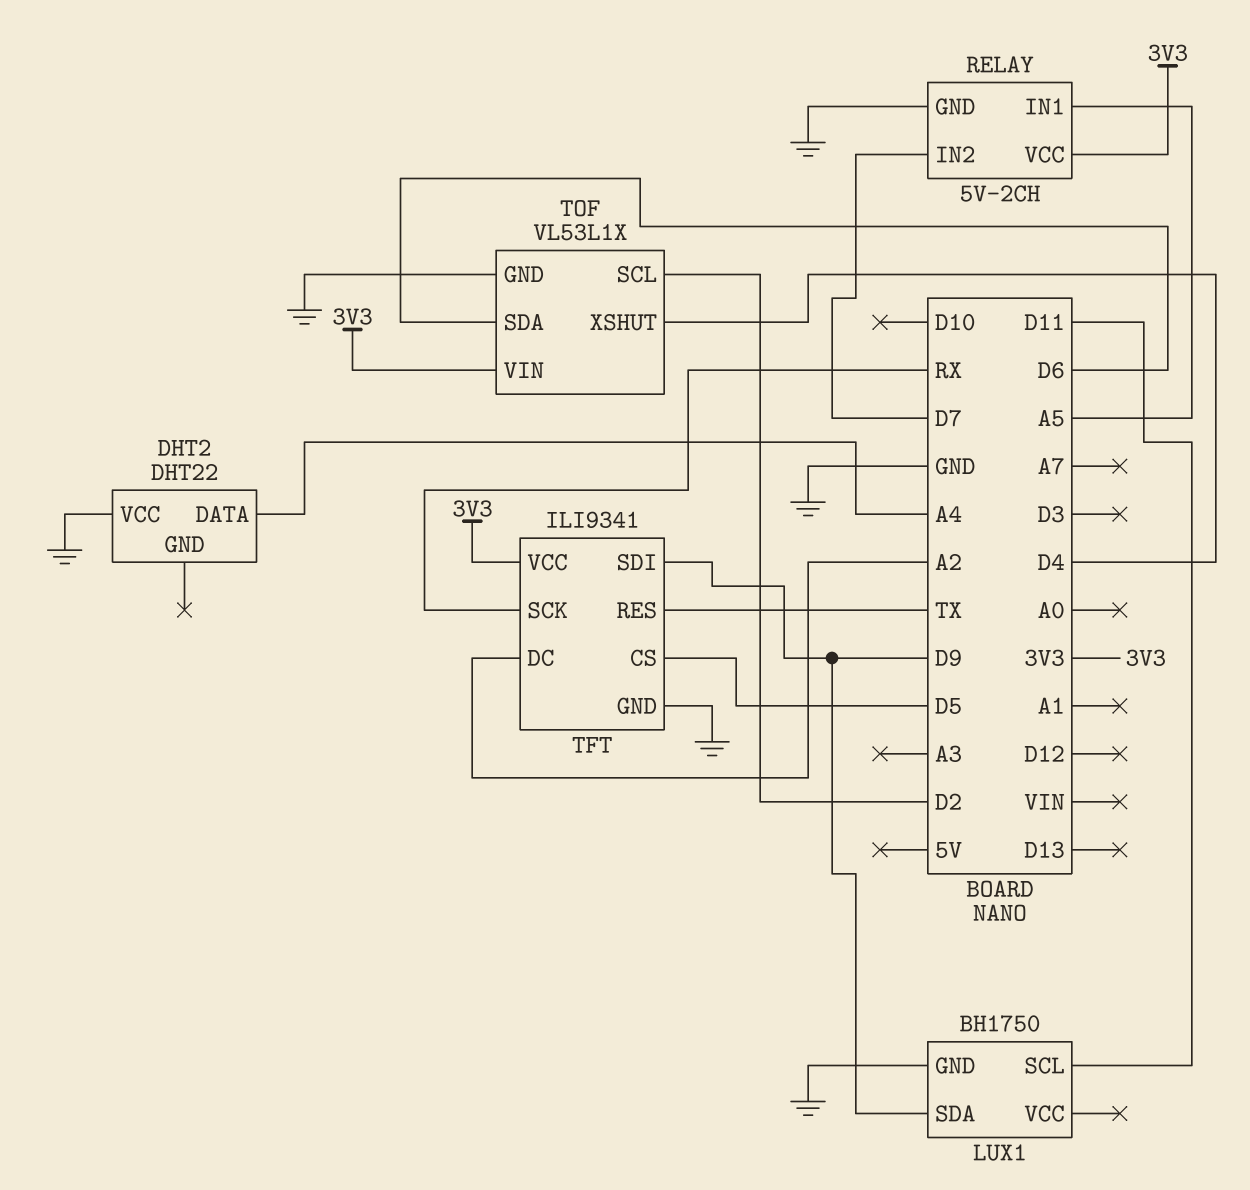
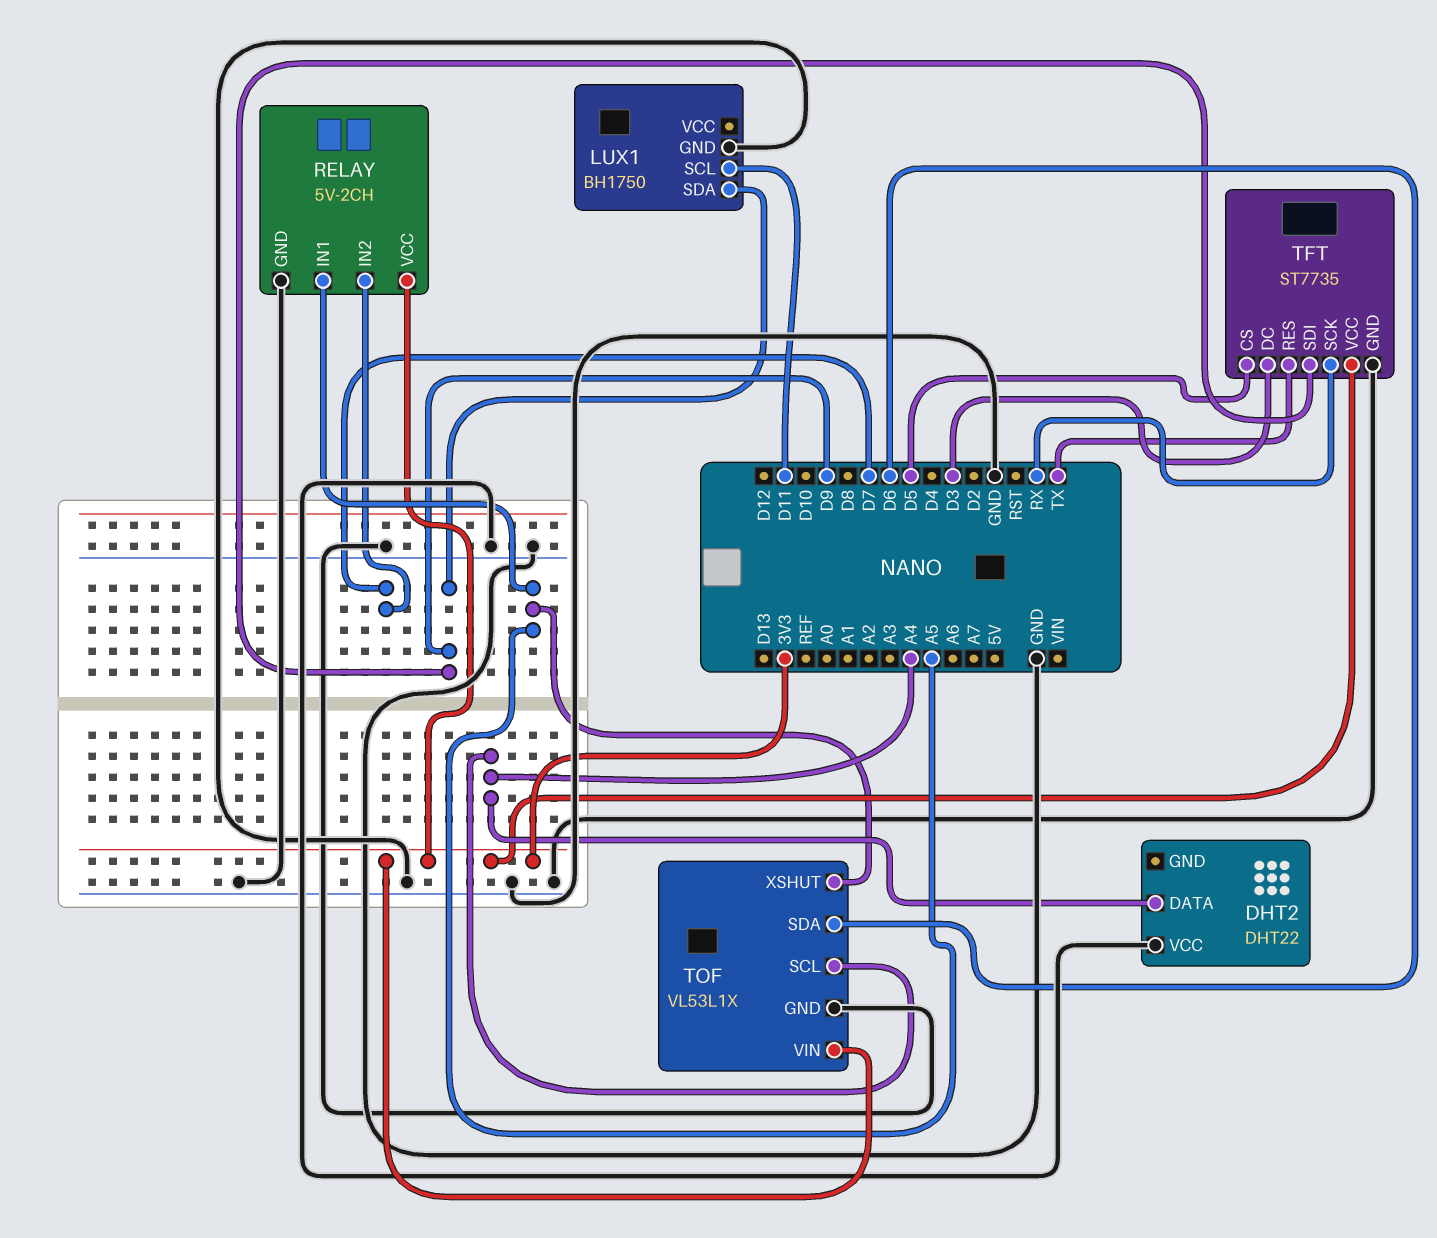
TFT: ILI9341 -> ST7735
TFT pin DC: A2 -> D3
TOF pin SCL: D2 -> A4
TOF pin XSHUT: D4 -> A5

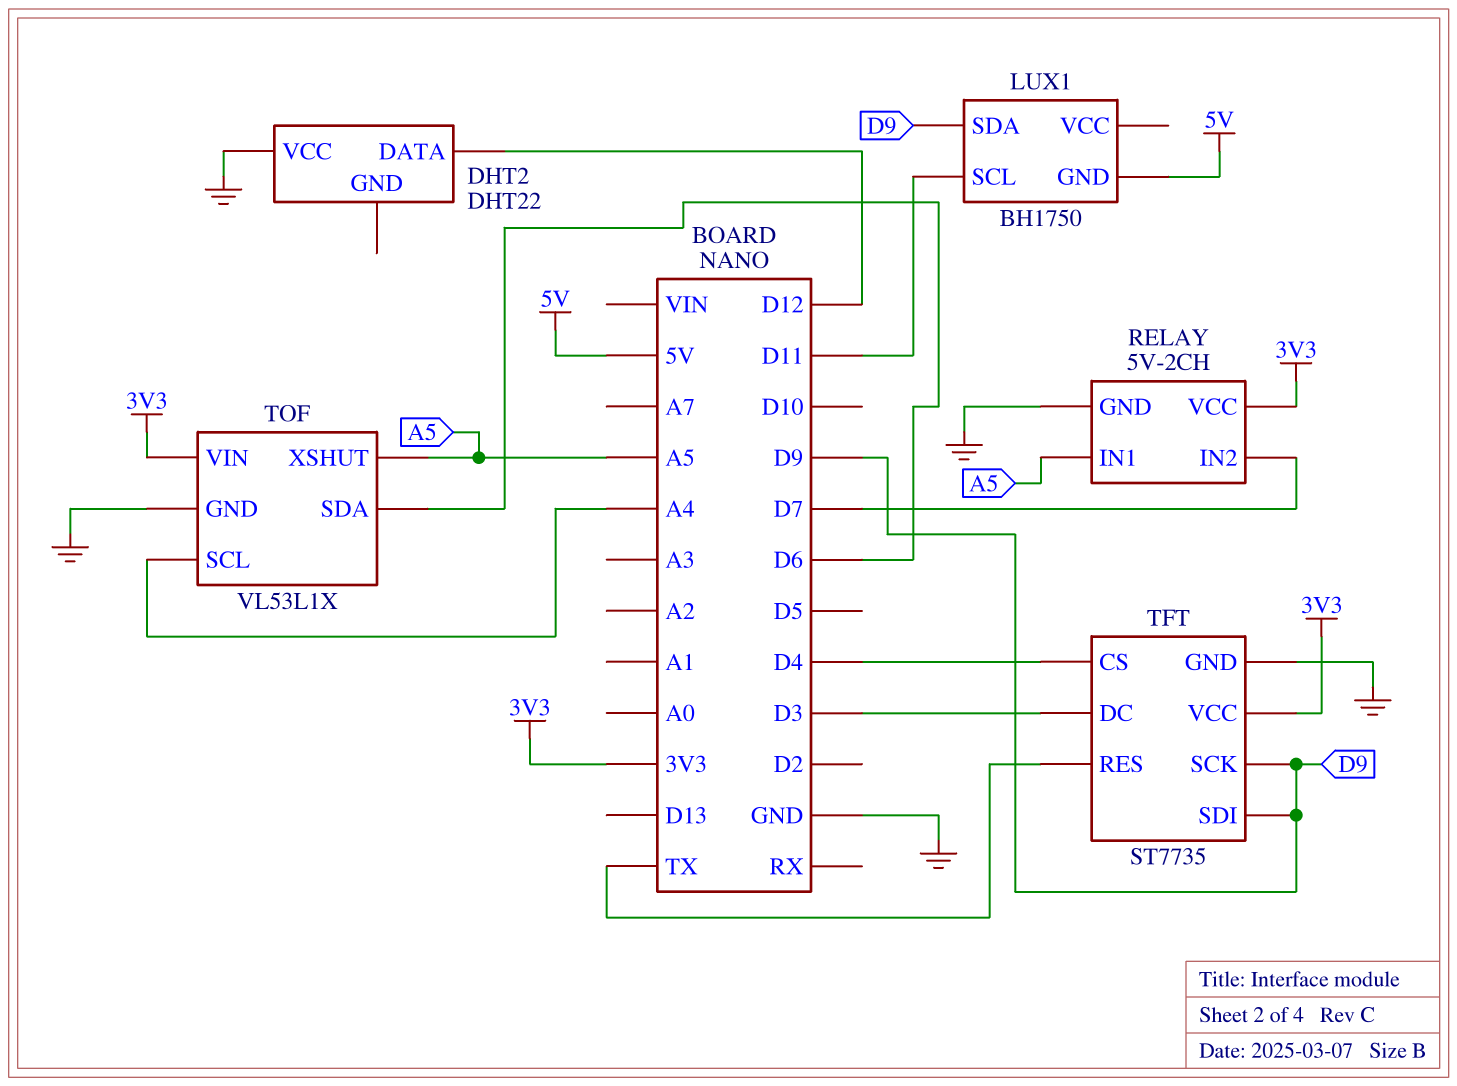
DHT2 pin DATA: A4 -> D12
LUX1 pin GND: GND -> 5V
TFT pin CS: D5 -> D4
TFT pin SCK: RX -> D9

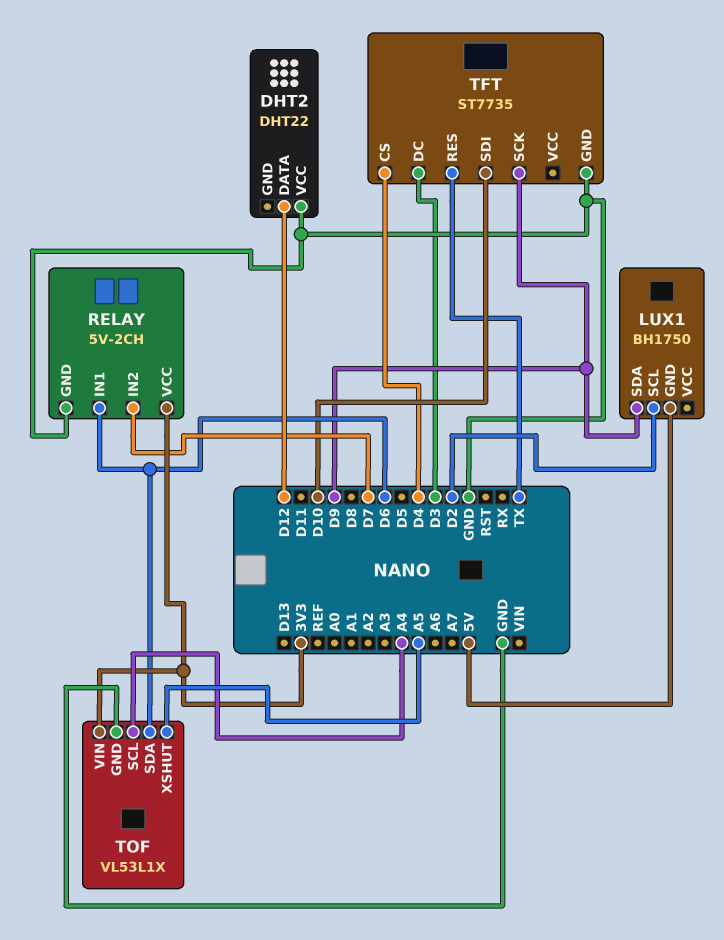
LUX1 pin SCL: D11 -> D2
RELAY pin IN1: A5 -> D6
TFT pin SDI: D9 -> D10
TFT pin VCC: 3V3 -> none

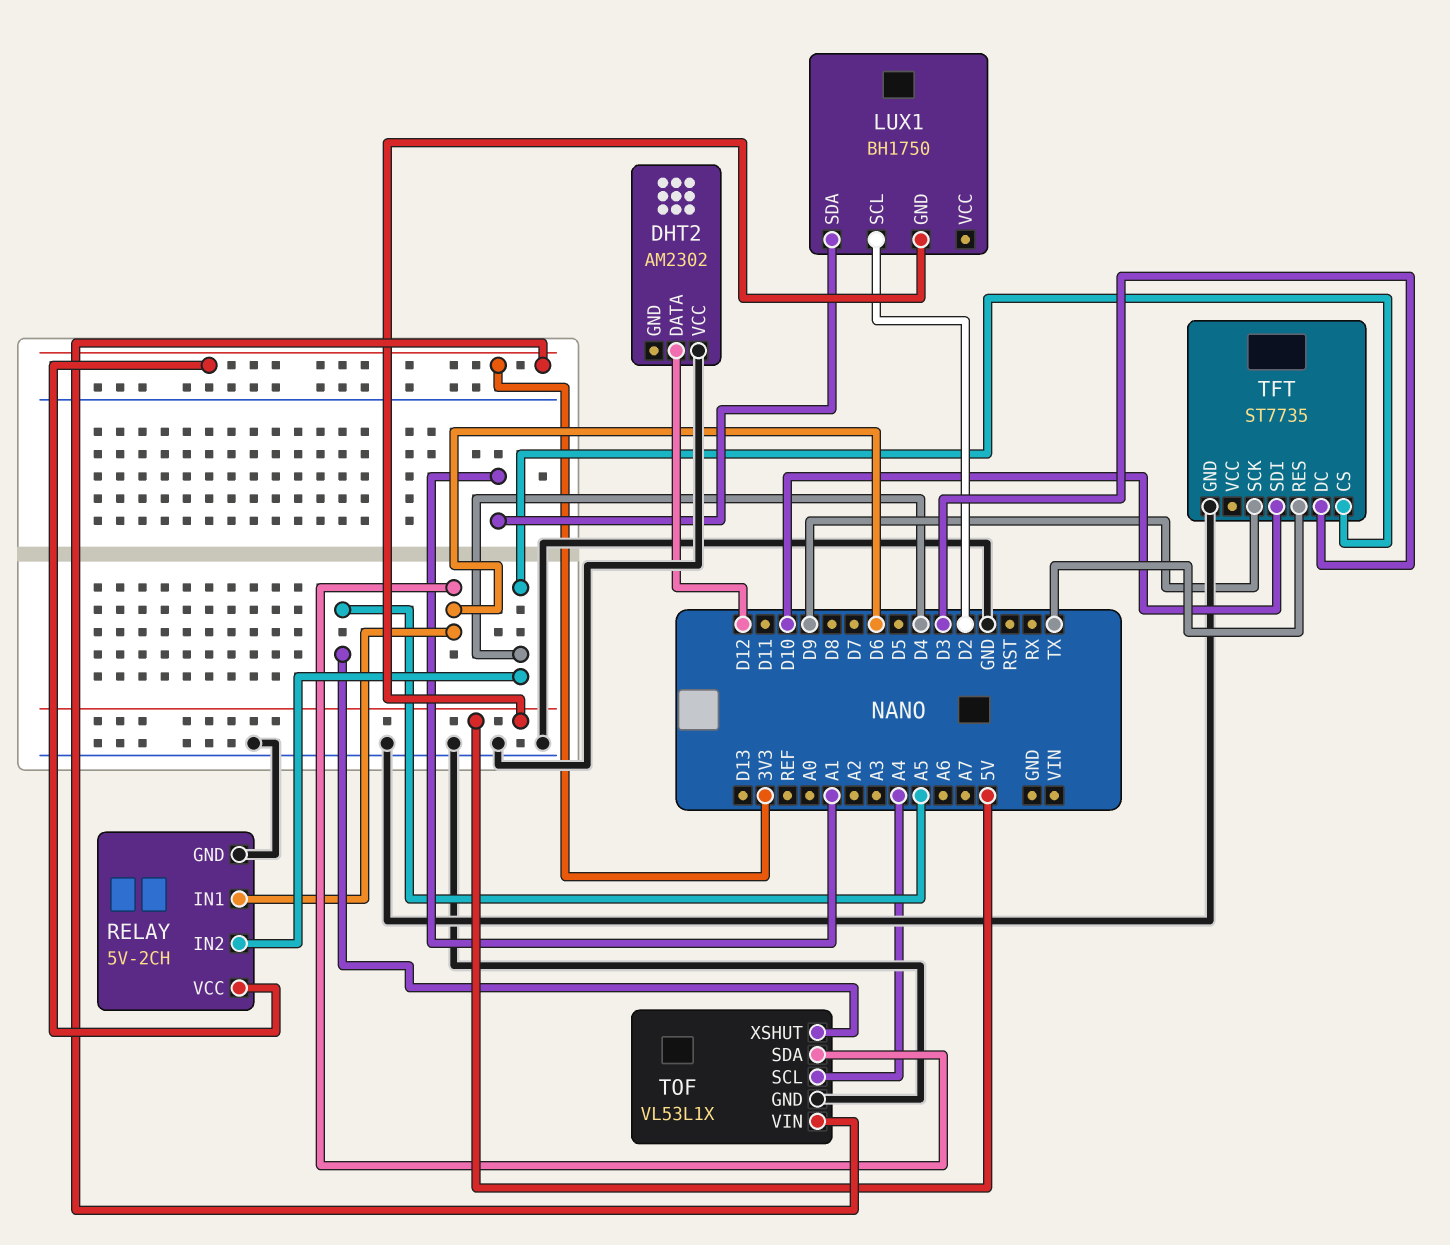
DHT2: DHT22 -> AM2302
LUX1 pin SDA: D9 -> A1
RELAY pin IN2: D7 -> D4

